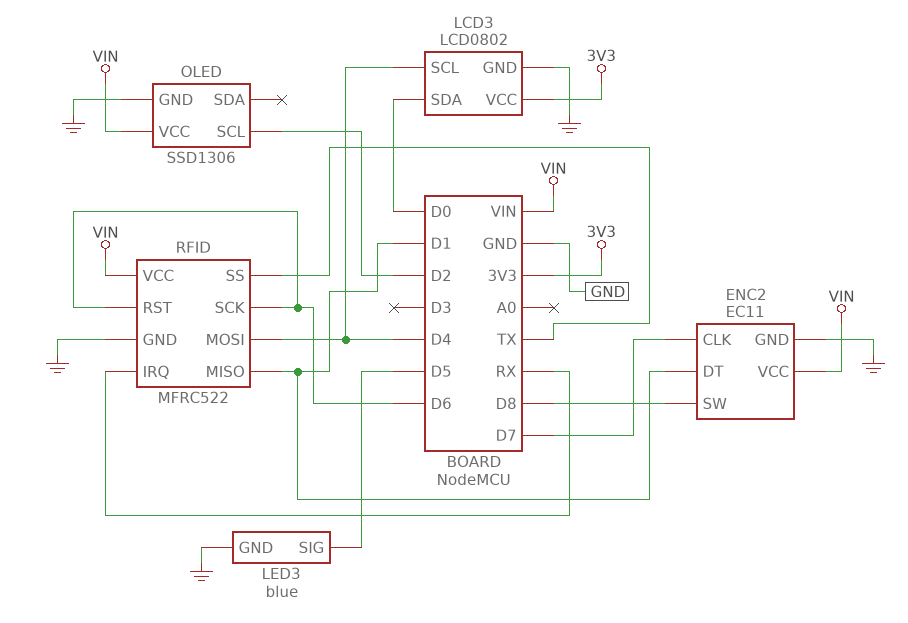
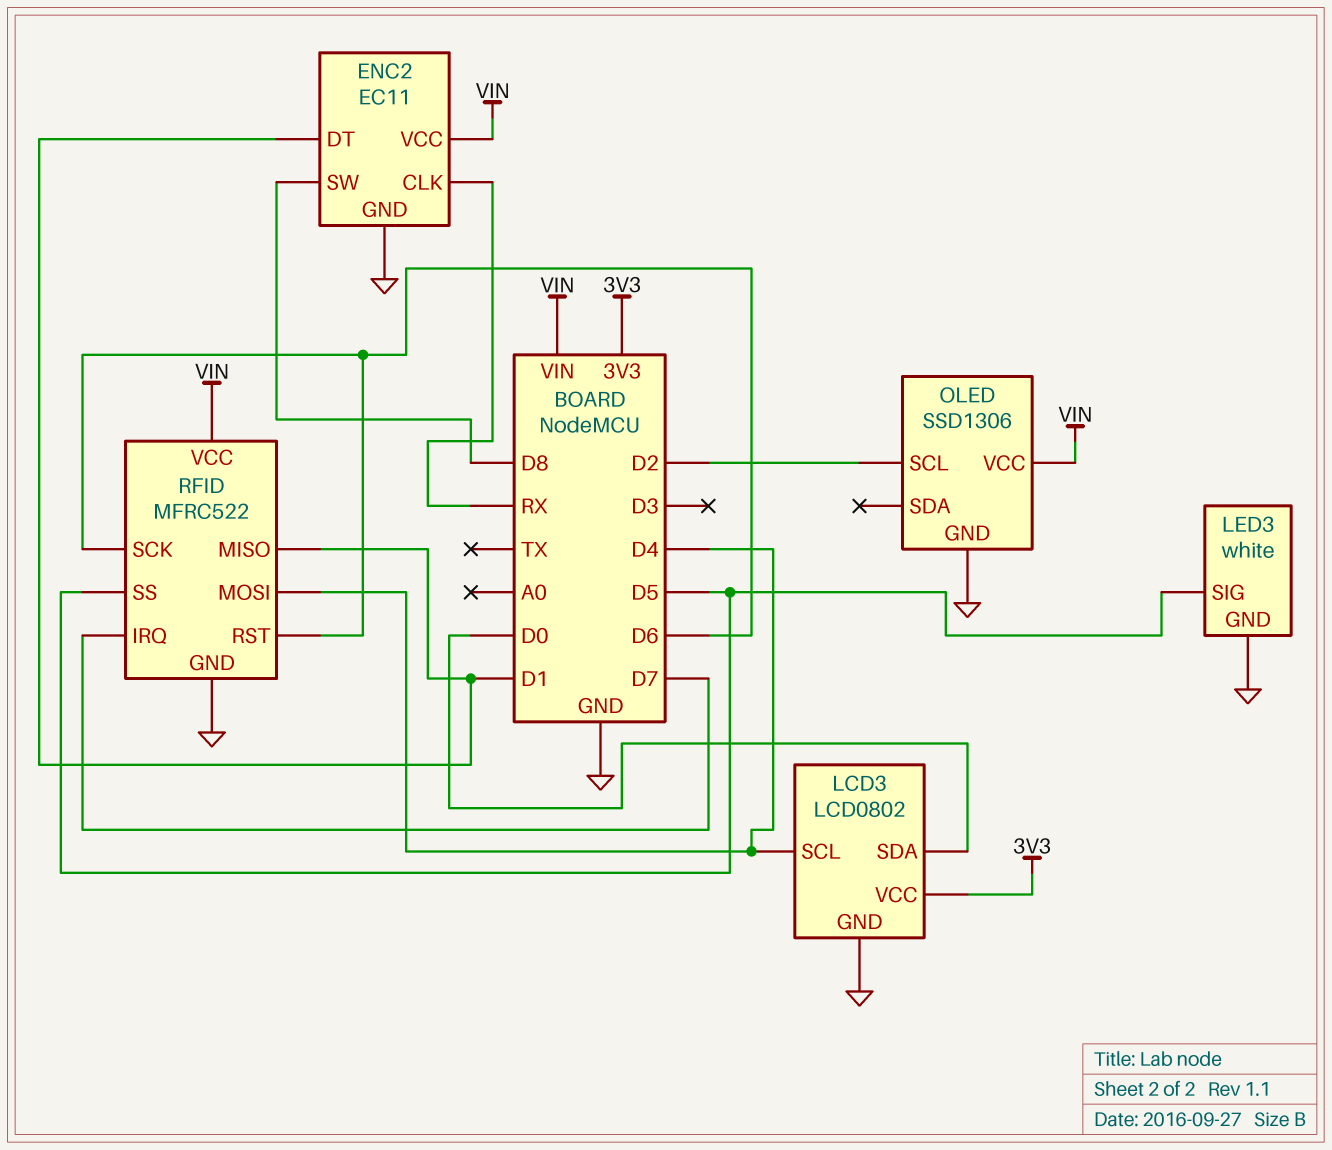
ENC2 pin CLK: D7 -> RX
LED3: blue -> white
RFID pin IRQ: RX -> D7
RFID pin SS: TX -> D5

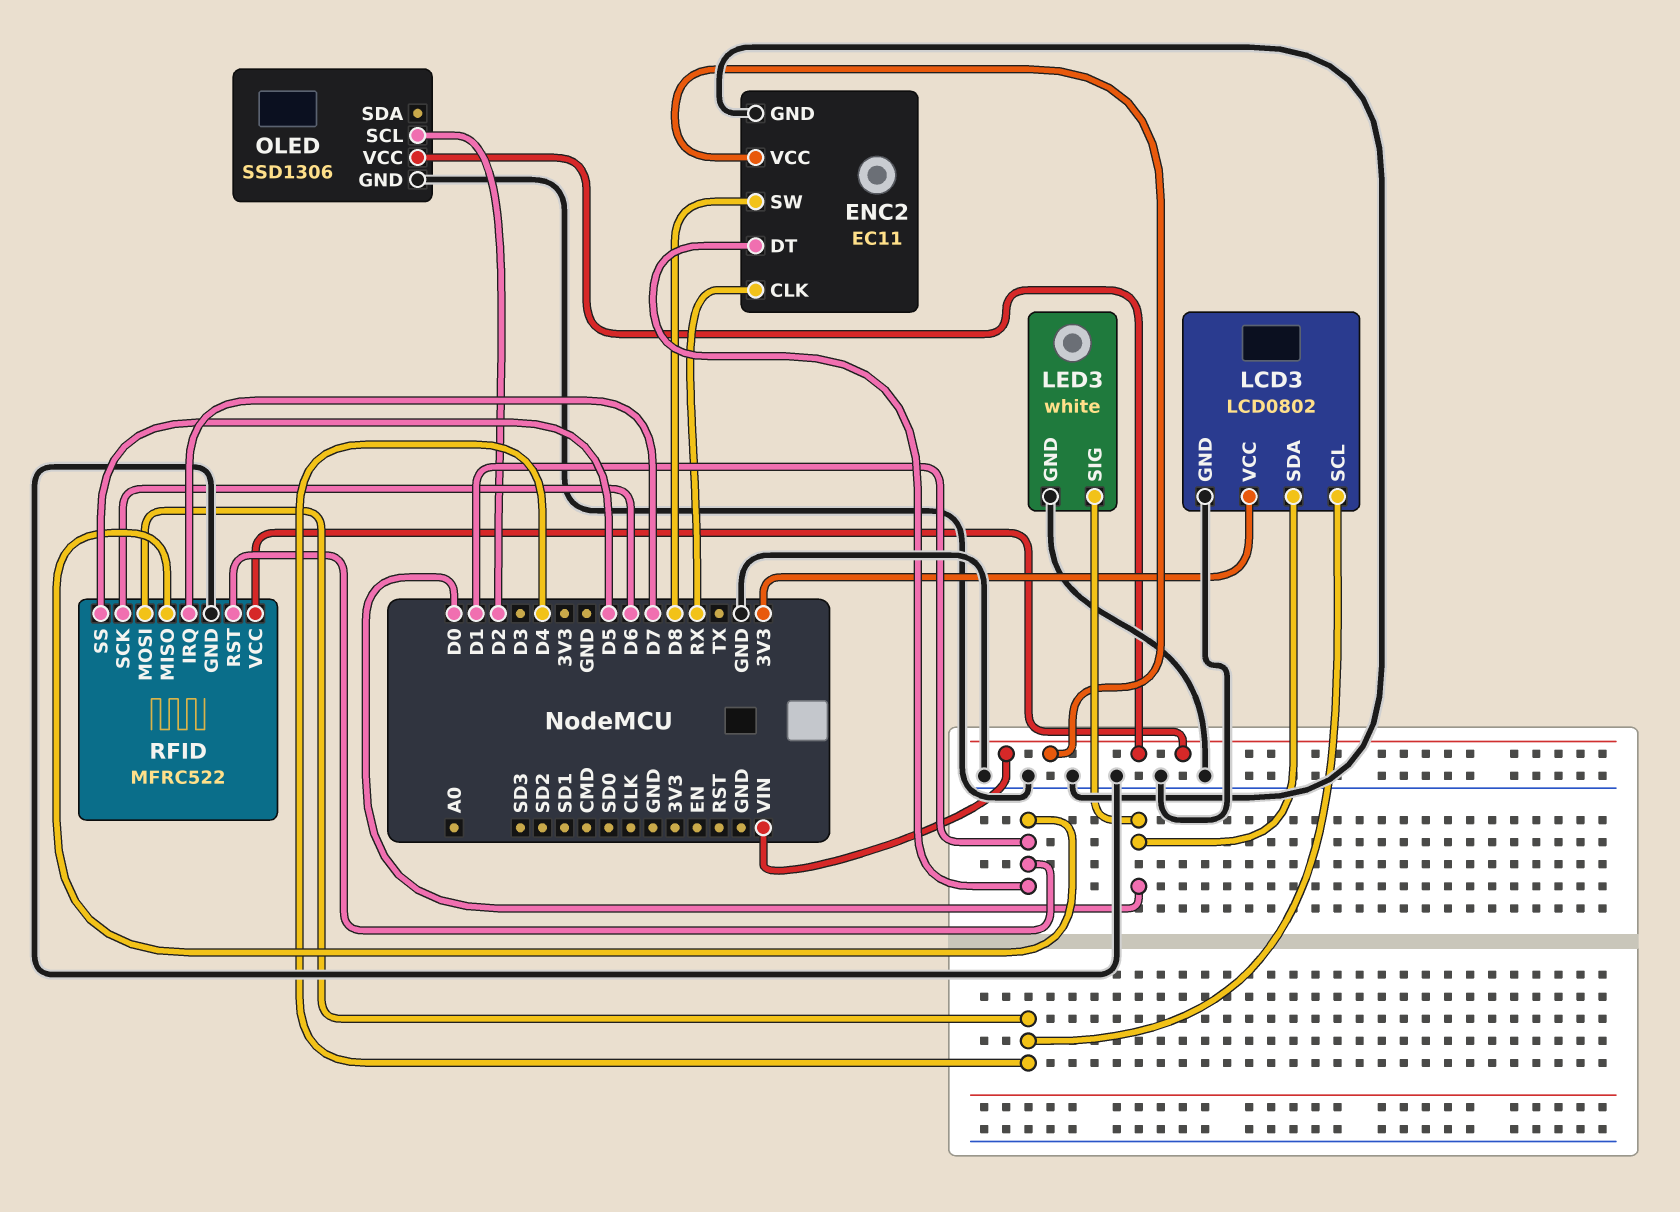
LED3 pin SIG: D5 -> D0
RFID pin RST: D6 -> D1

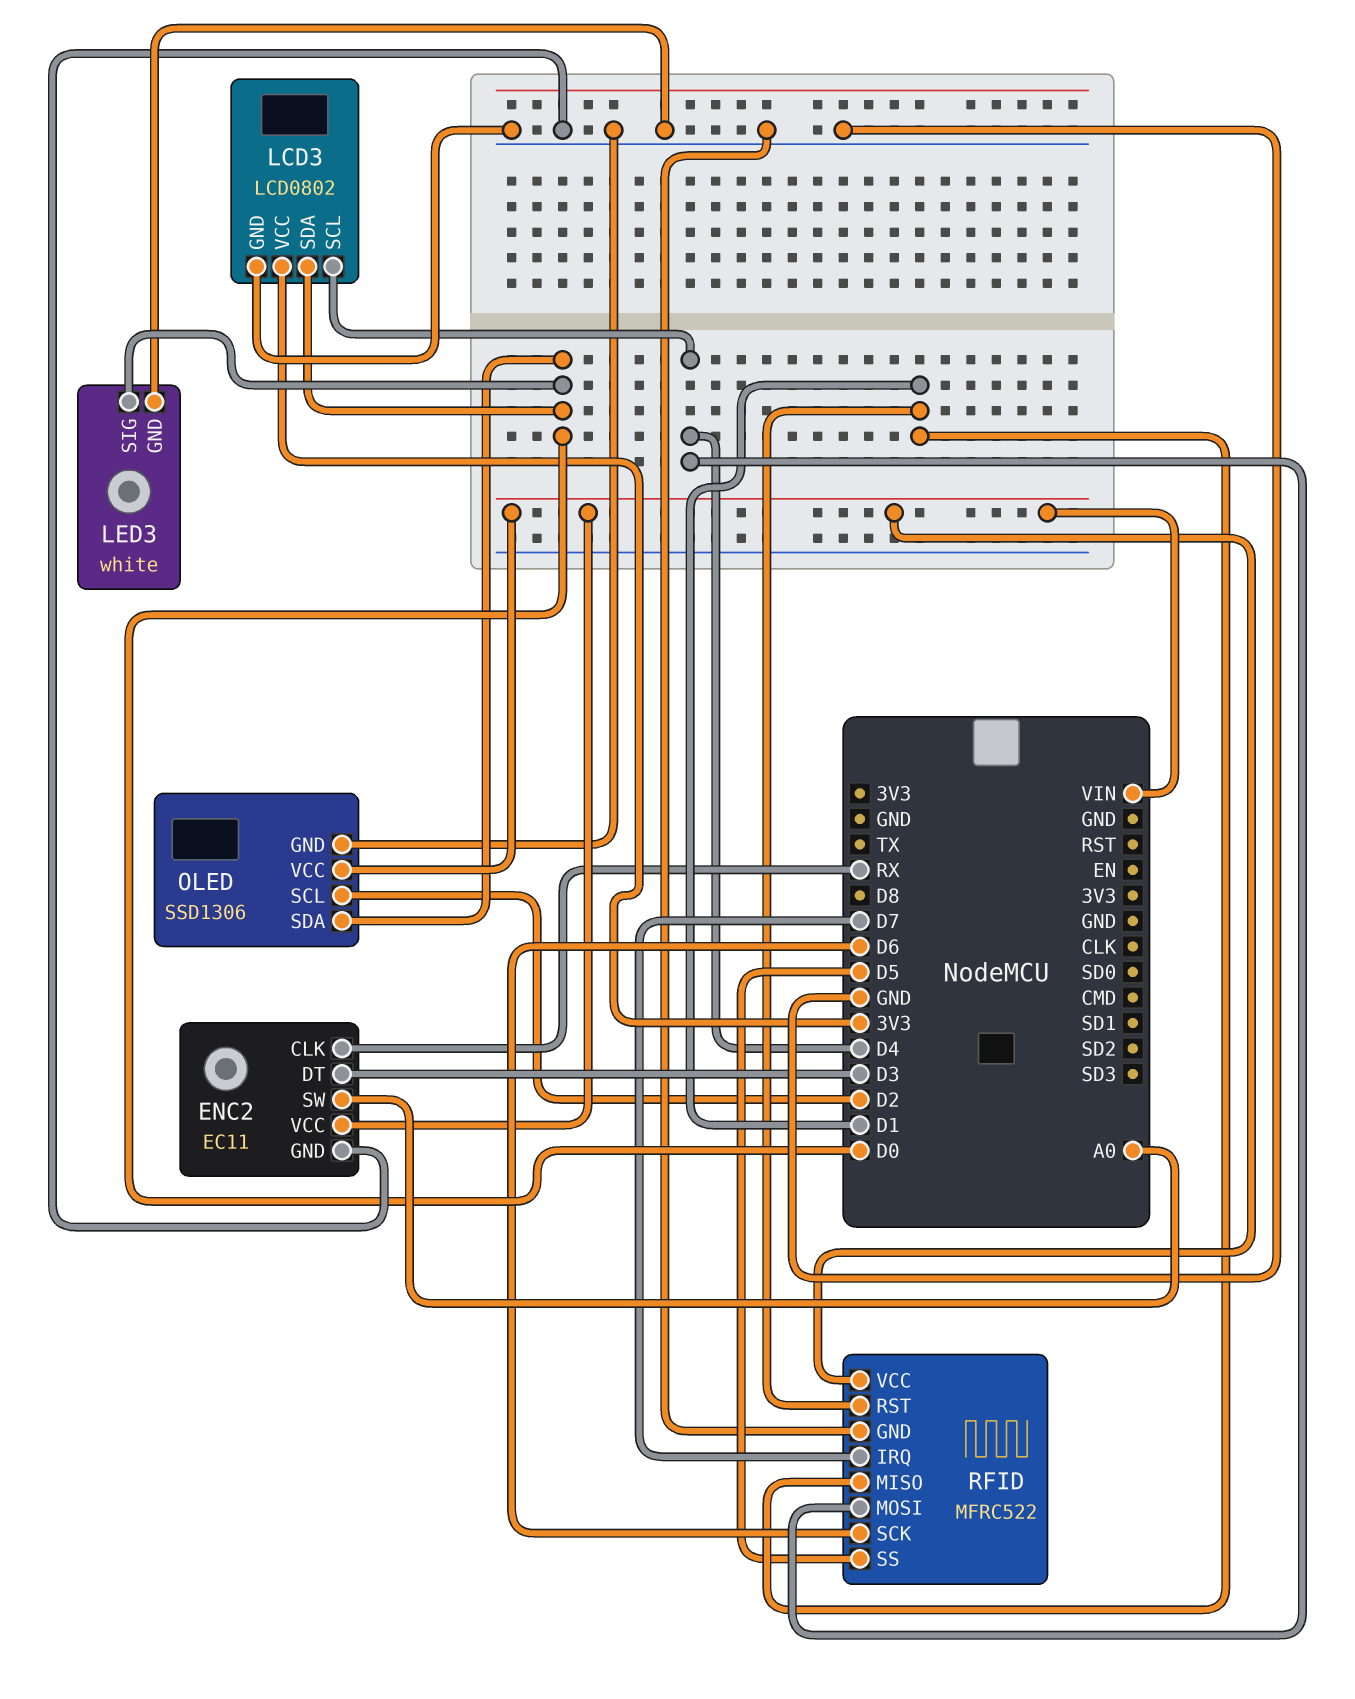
ENC2 pin DT: D1 -> D3
ENC2 pin SW: D8 -> A0
OLED pin SDA: none -> D0

